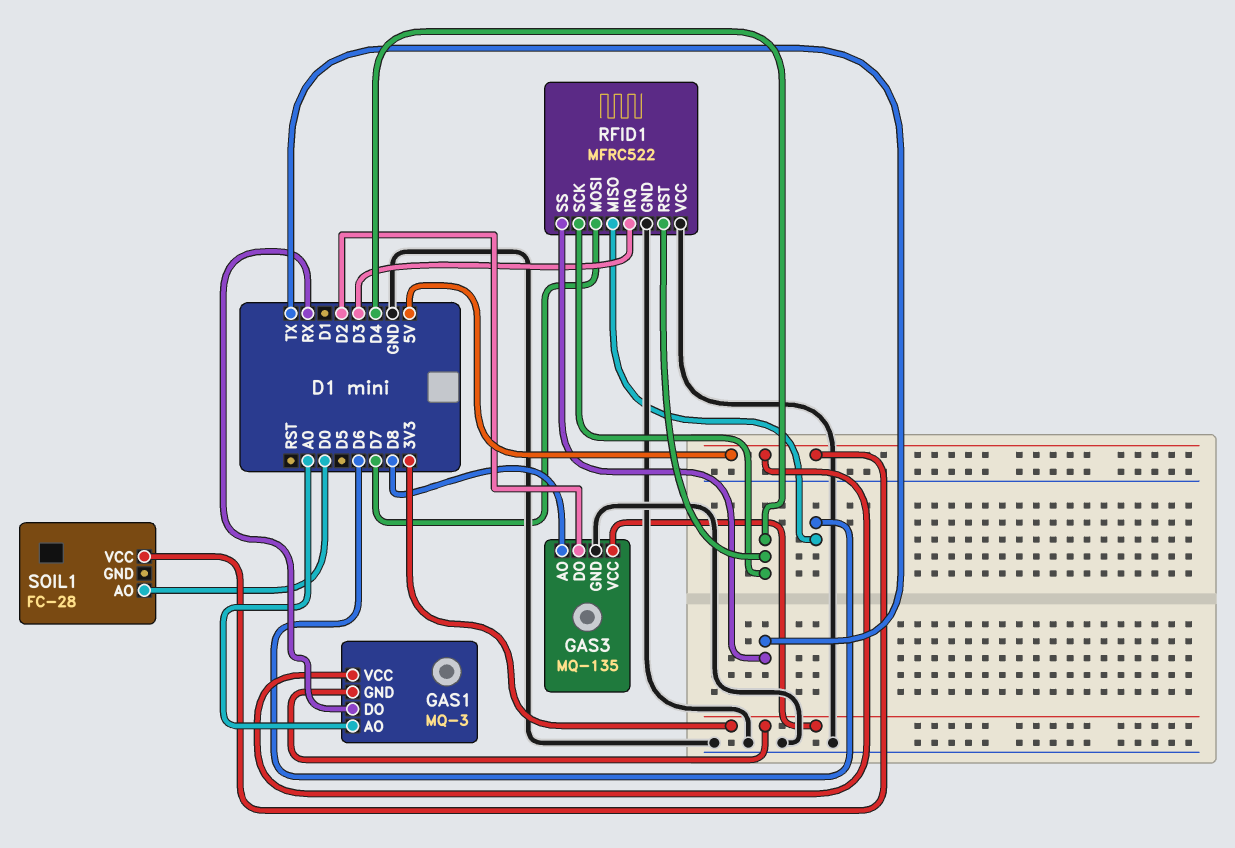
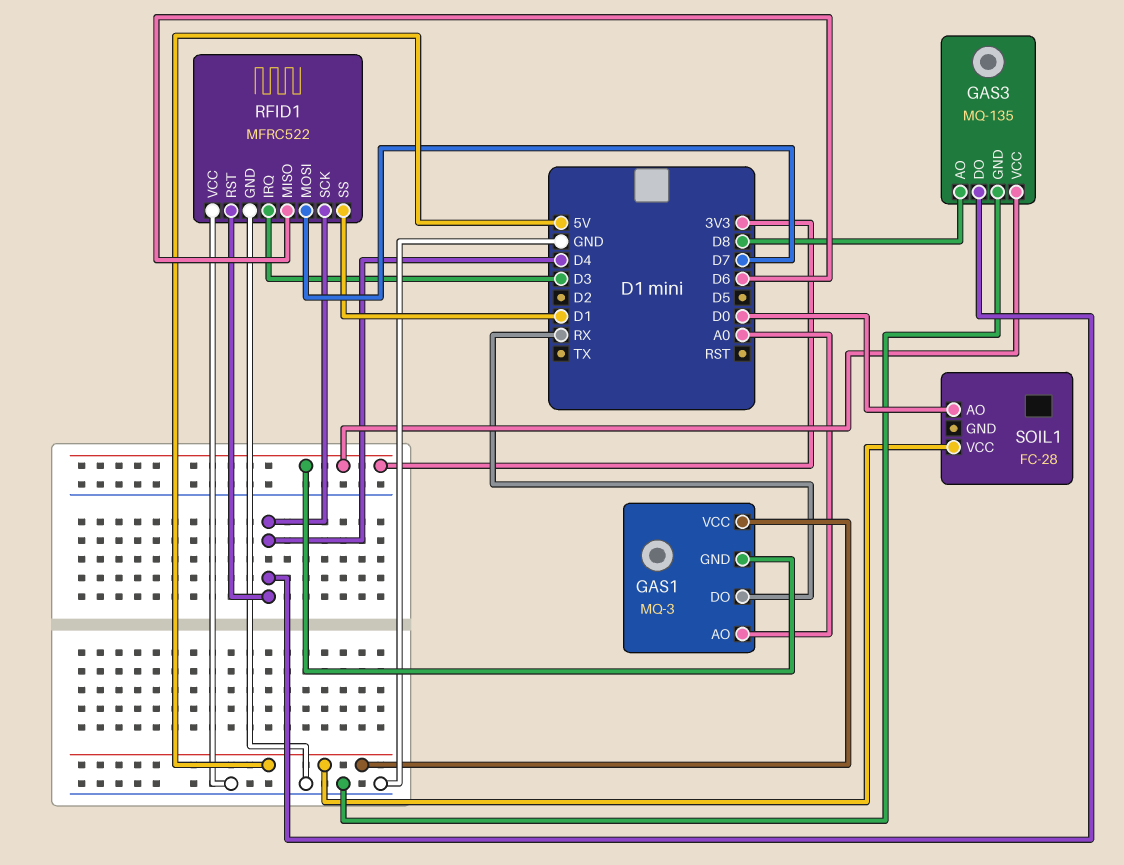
GAS3 pin DO: D2 -> D4
RFID1 pin SS: TX -> D1

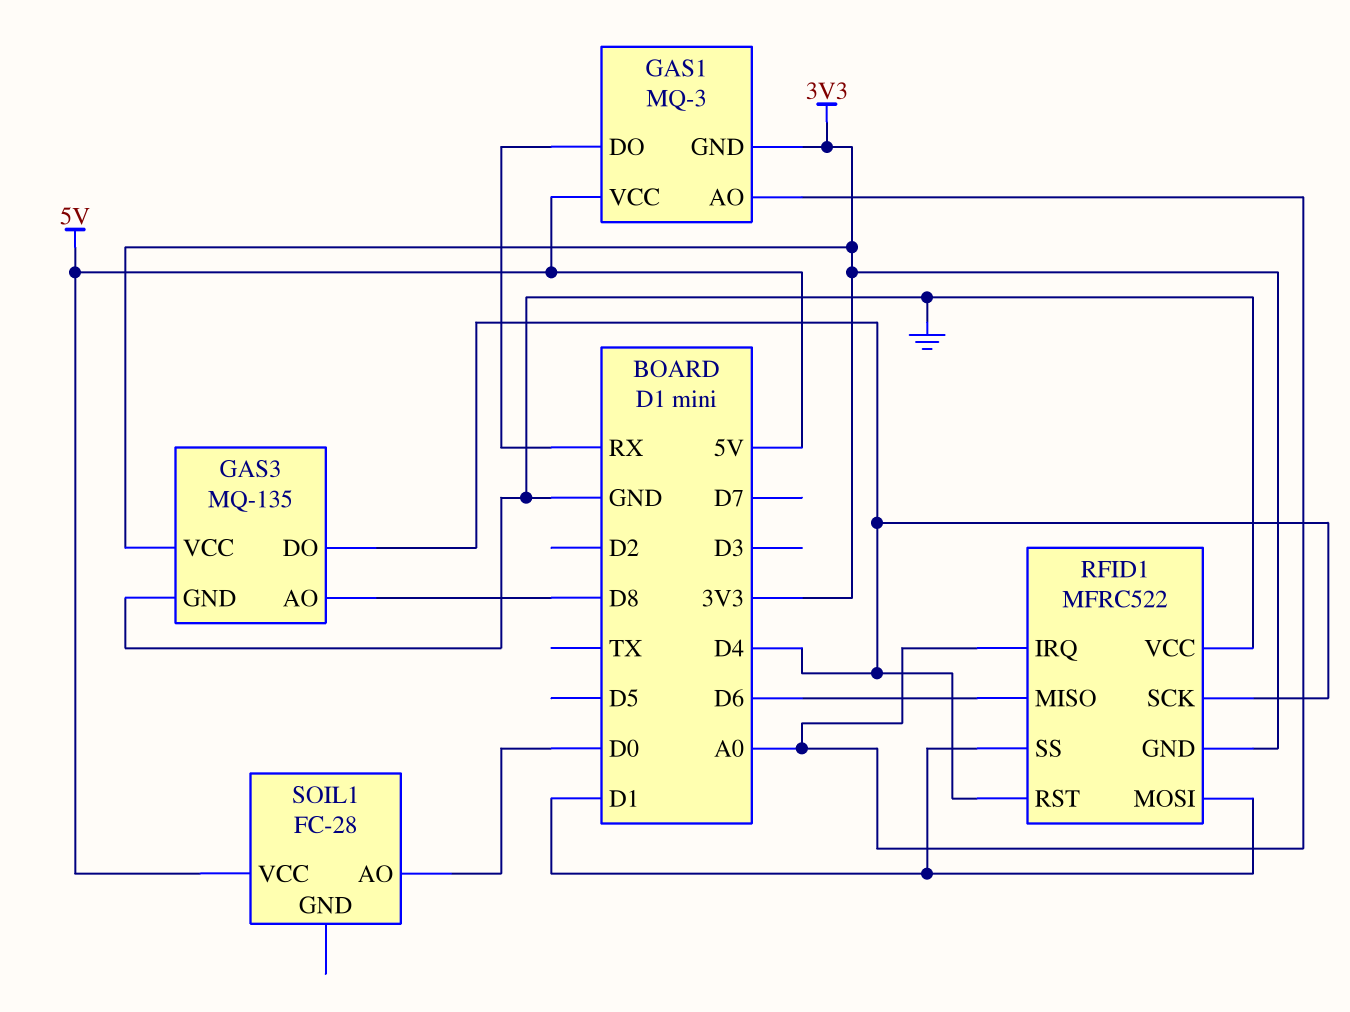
RFID1 pin GND: GND -> 3V3
RFID1 pin IRQ: D3 -> A0
RFID1 pin MOSI: D7 -> D1

